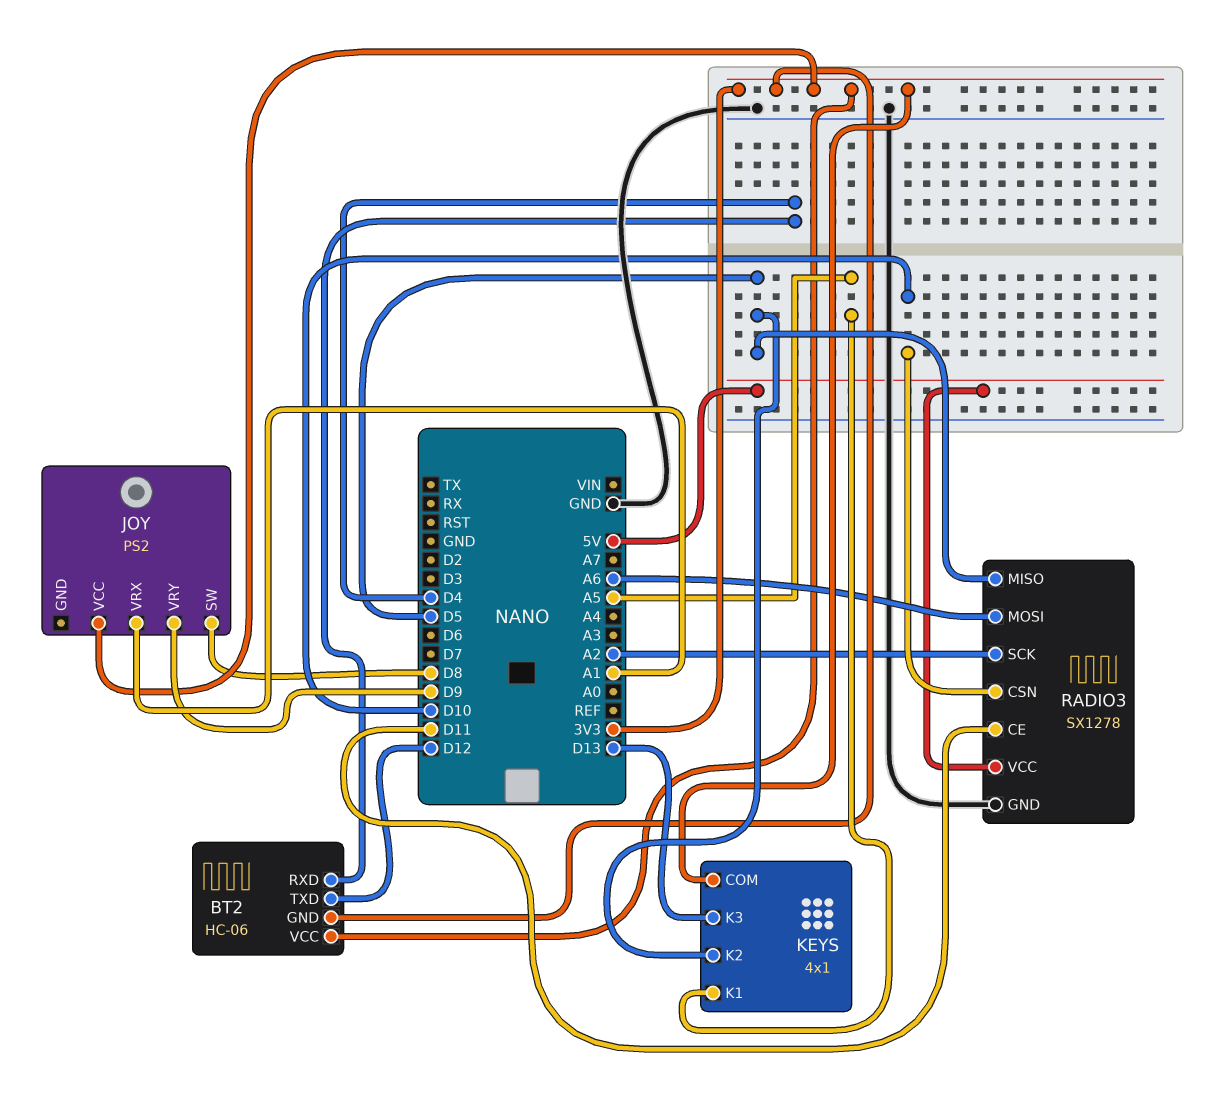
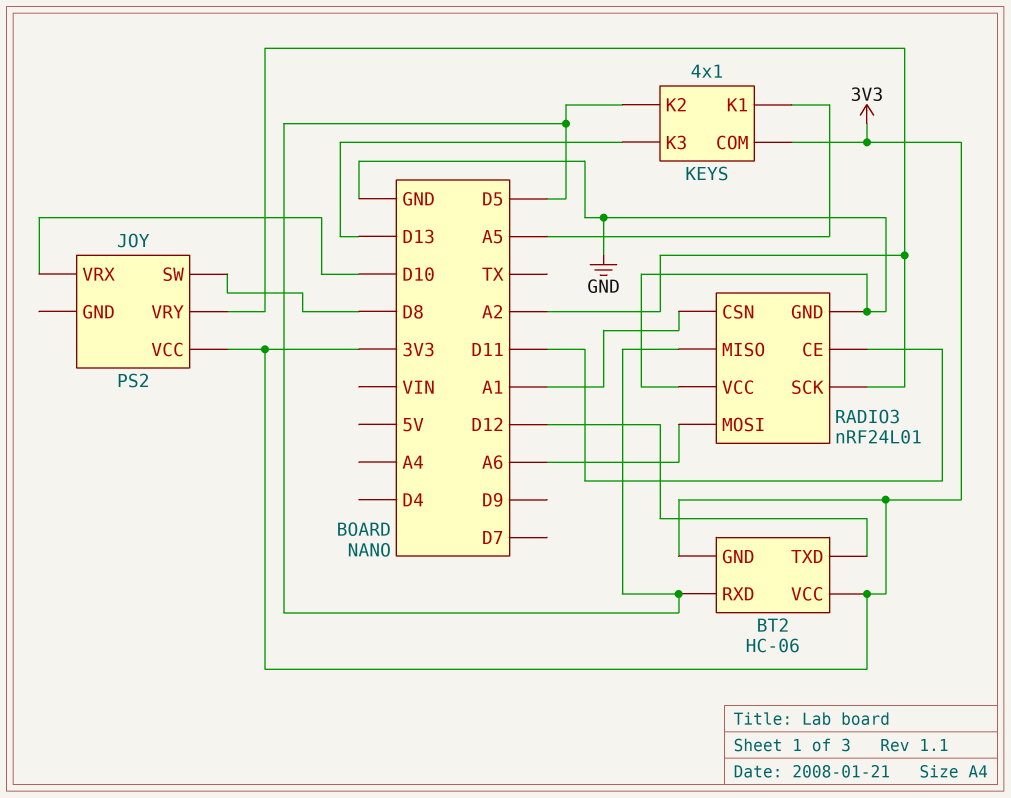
BT2 pin RXD: D4 -> D5
JOY pin VRX: A1 -> D10
JOY pin VRY: D9 -> A2
RADIO3: SX1278 -> nRF24L01
RADIO3 pin CSN: D10 -> A1
RADIO3 pin VCC: 5V -> GND

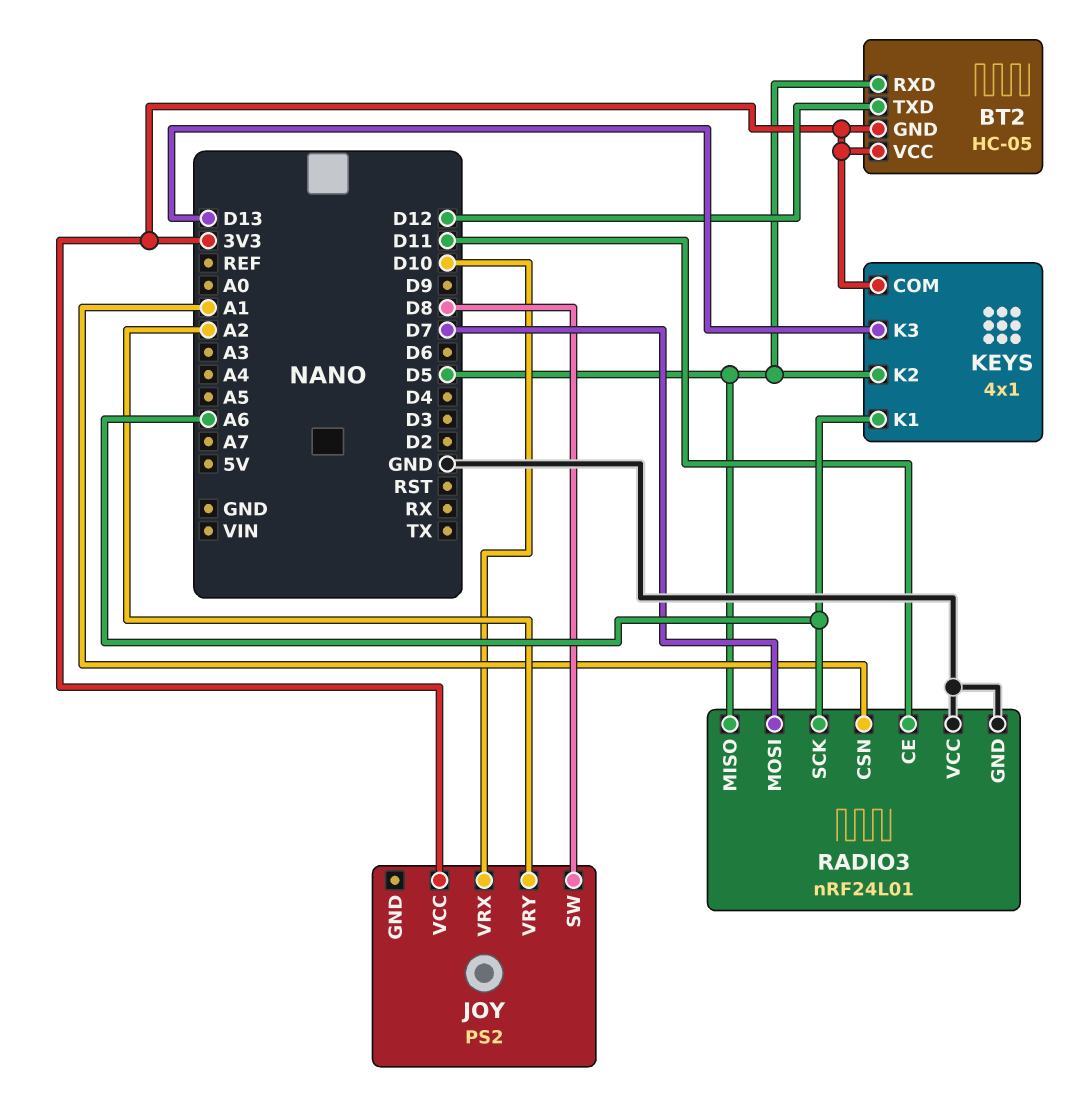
BT2: HC-06 -> HC-05
KEYS pin K1: A5 -> A6
RADIO3 pin MOSI: A6 -> D7
RADIO3 pin SCK: A2 -> A6

